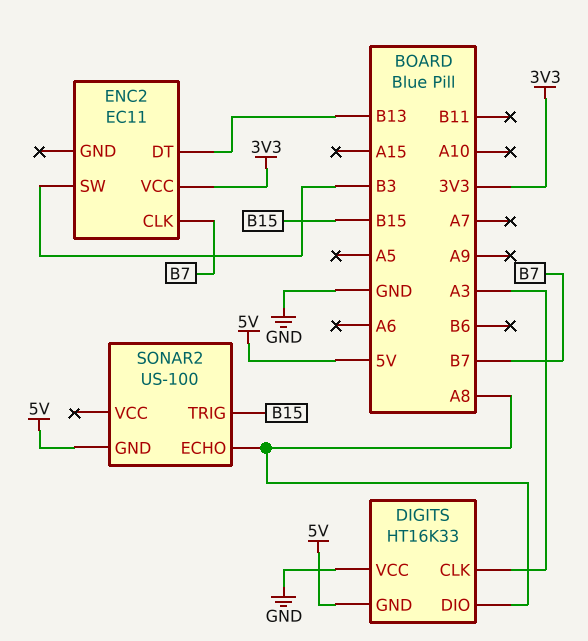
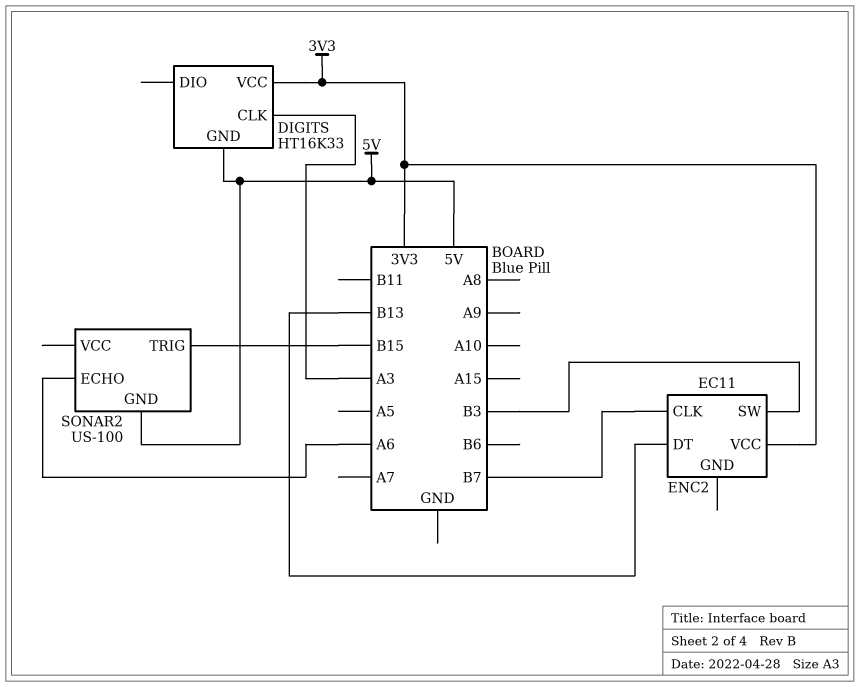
DIGITS pin DIO: A8 -> none
DIGITS pin VCC: GND -> 3V3
SONAR2 pin ECHO: A8 -> A6

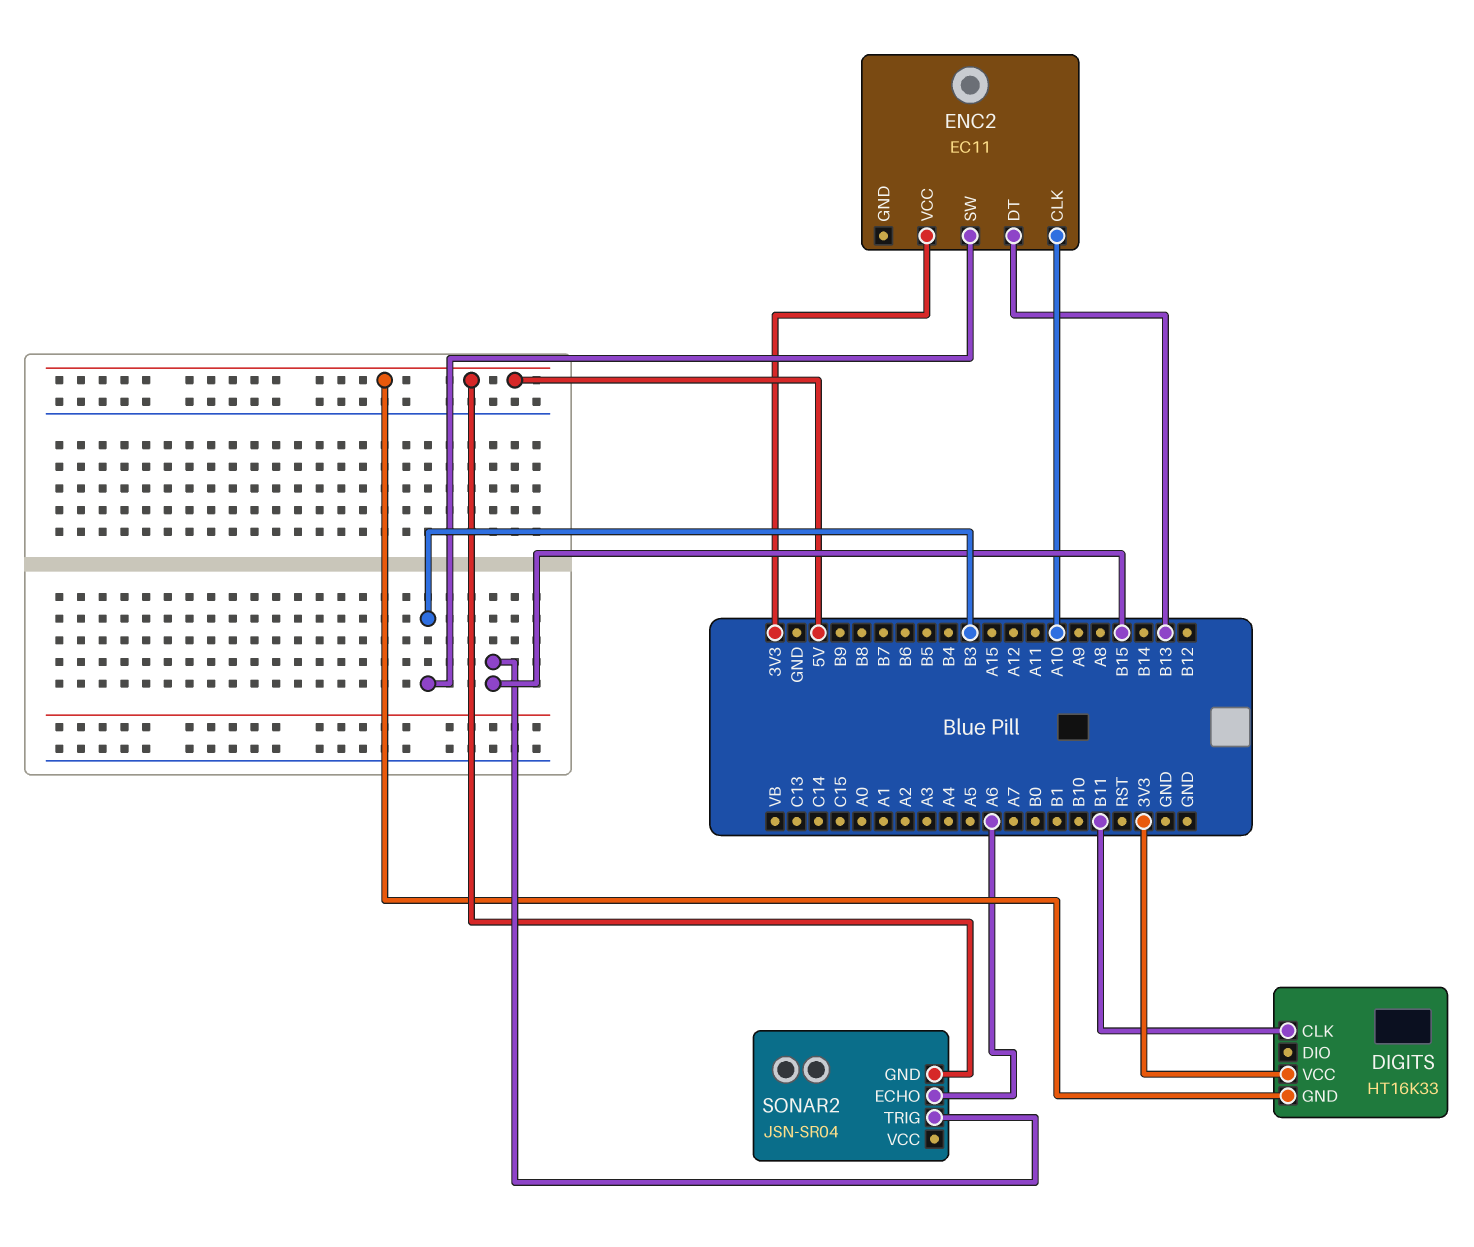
DIGITS pin CLK: A3 -> B11
ENC2 pin CLK: B7 -> A10
SONAR2: US-100 -> JSN-SR04

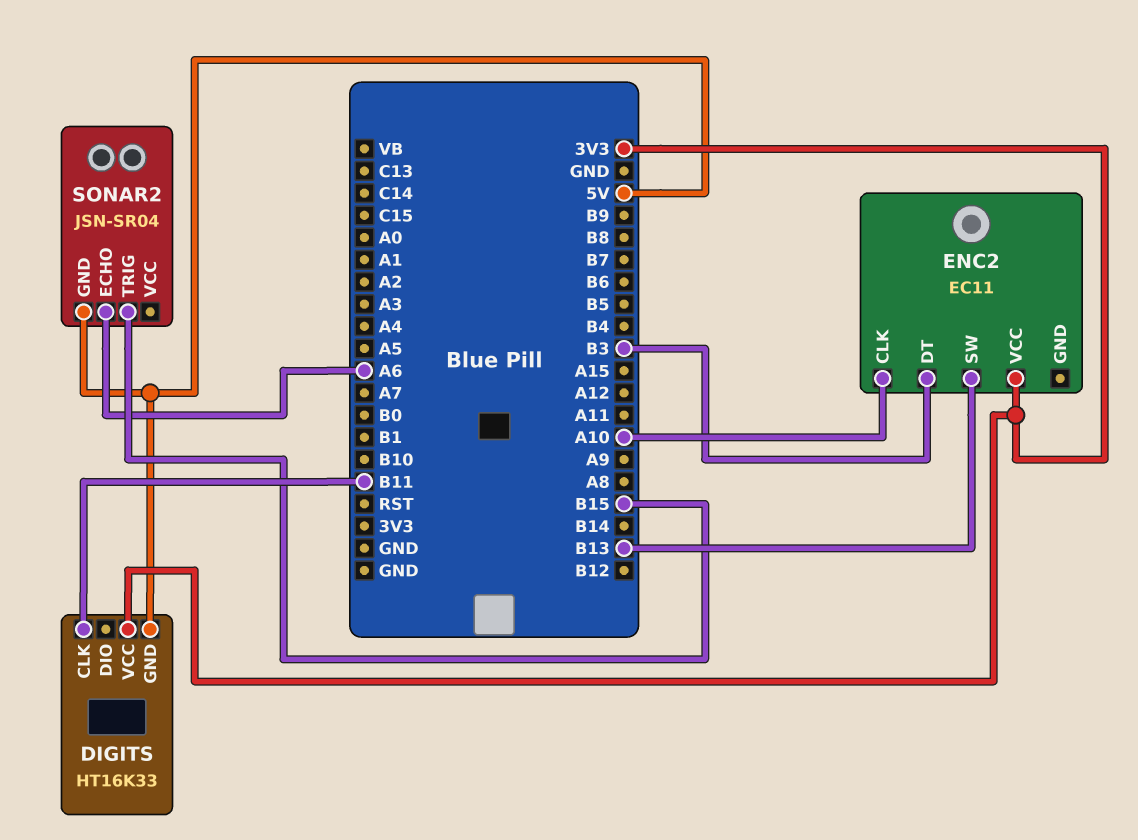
ENC2 pin DT: B13 -> B3
ENC2 pin SW: B3 -> B13

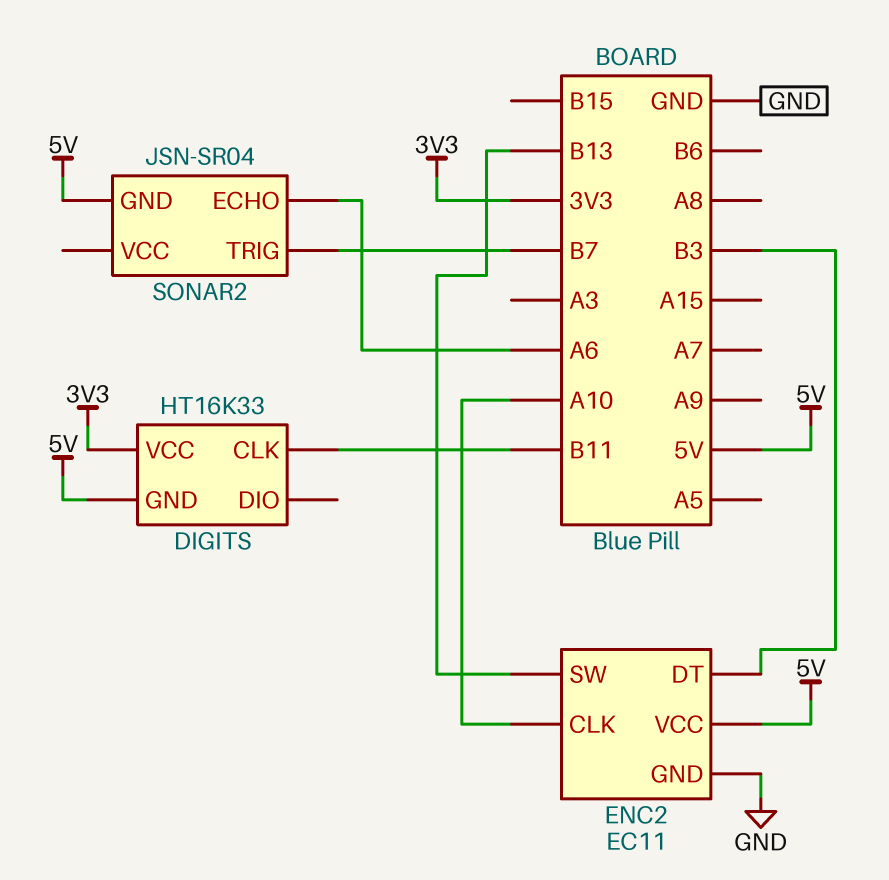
ENC2 pin GND: none -> GND
ENC2 pin VCC: 3V3 -> 5V
SONAR2 pin TRIG: B15 -> B7

